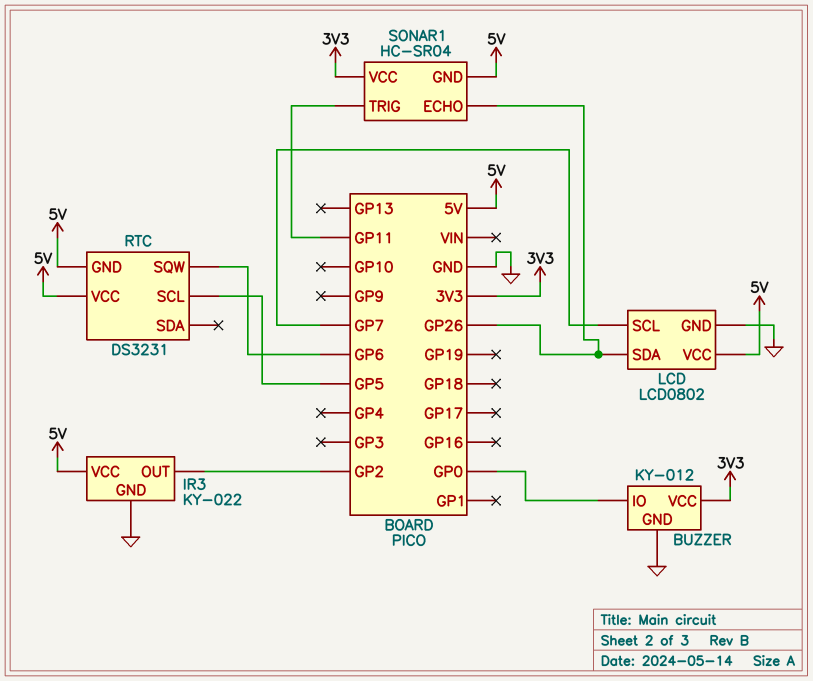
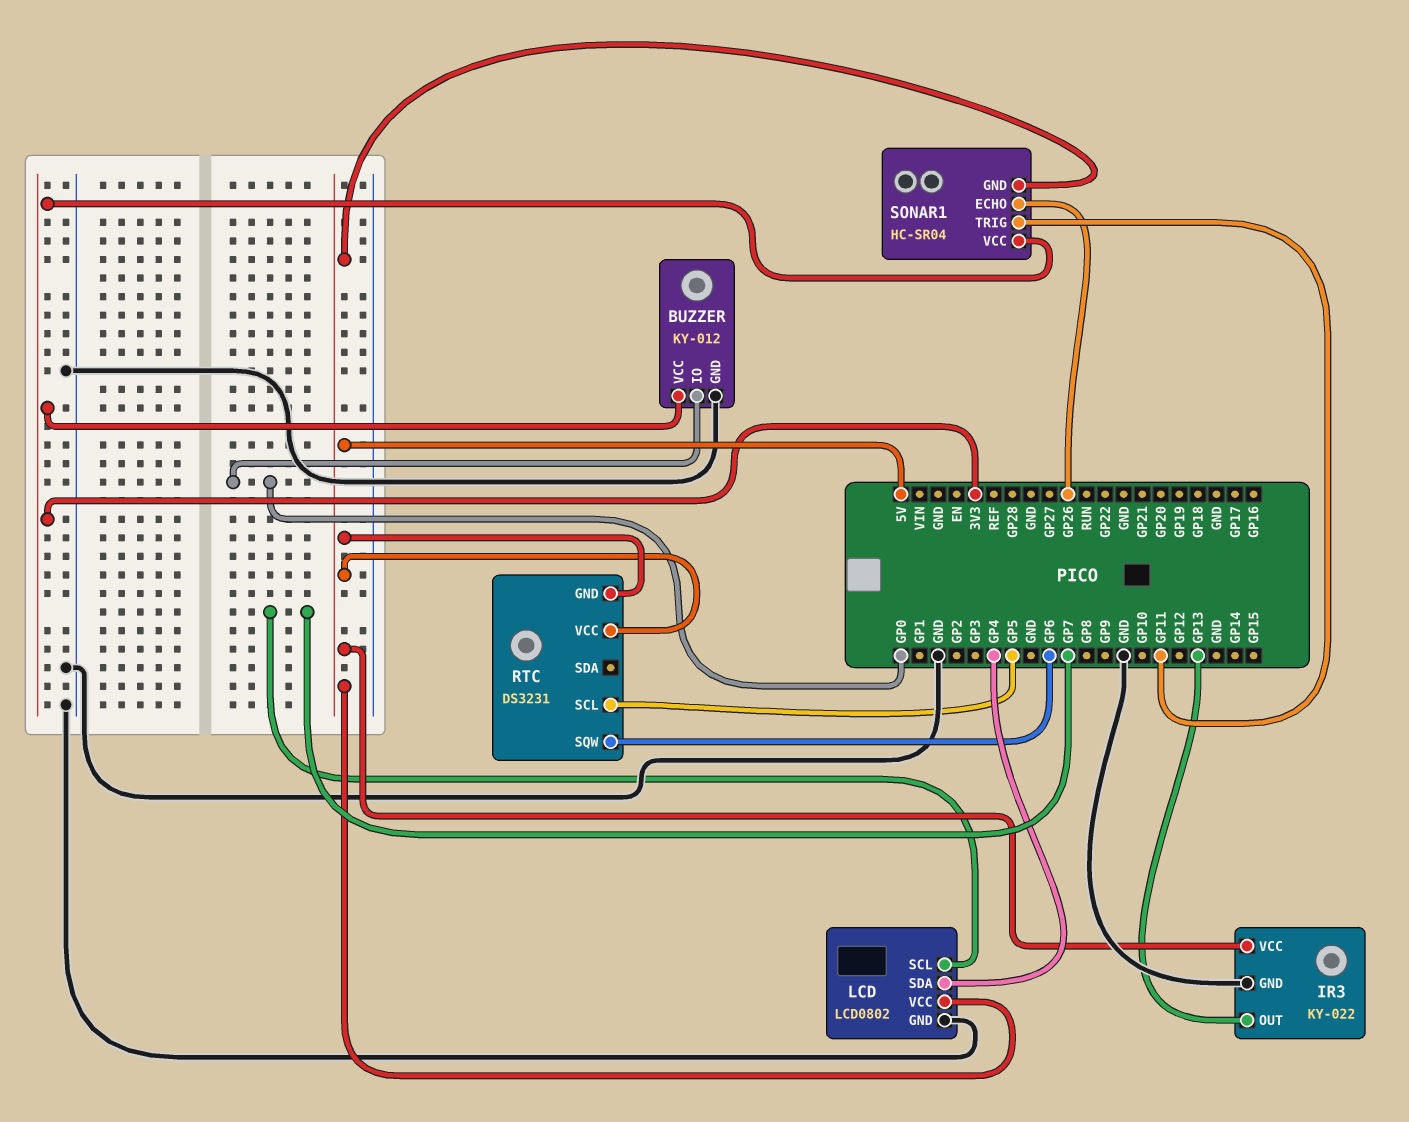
IR3 pin OUT: GP2 -> GP13
LCD pin SDA: GP26 -> GP4

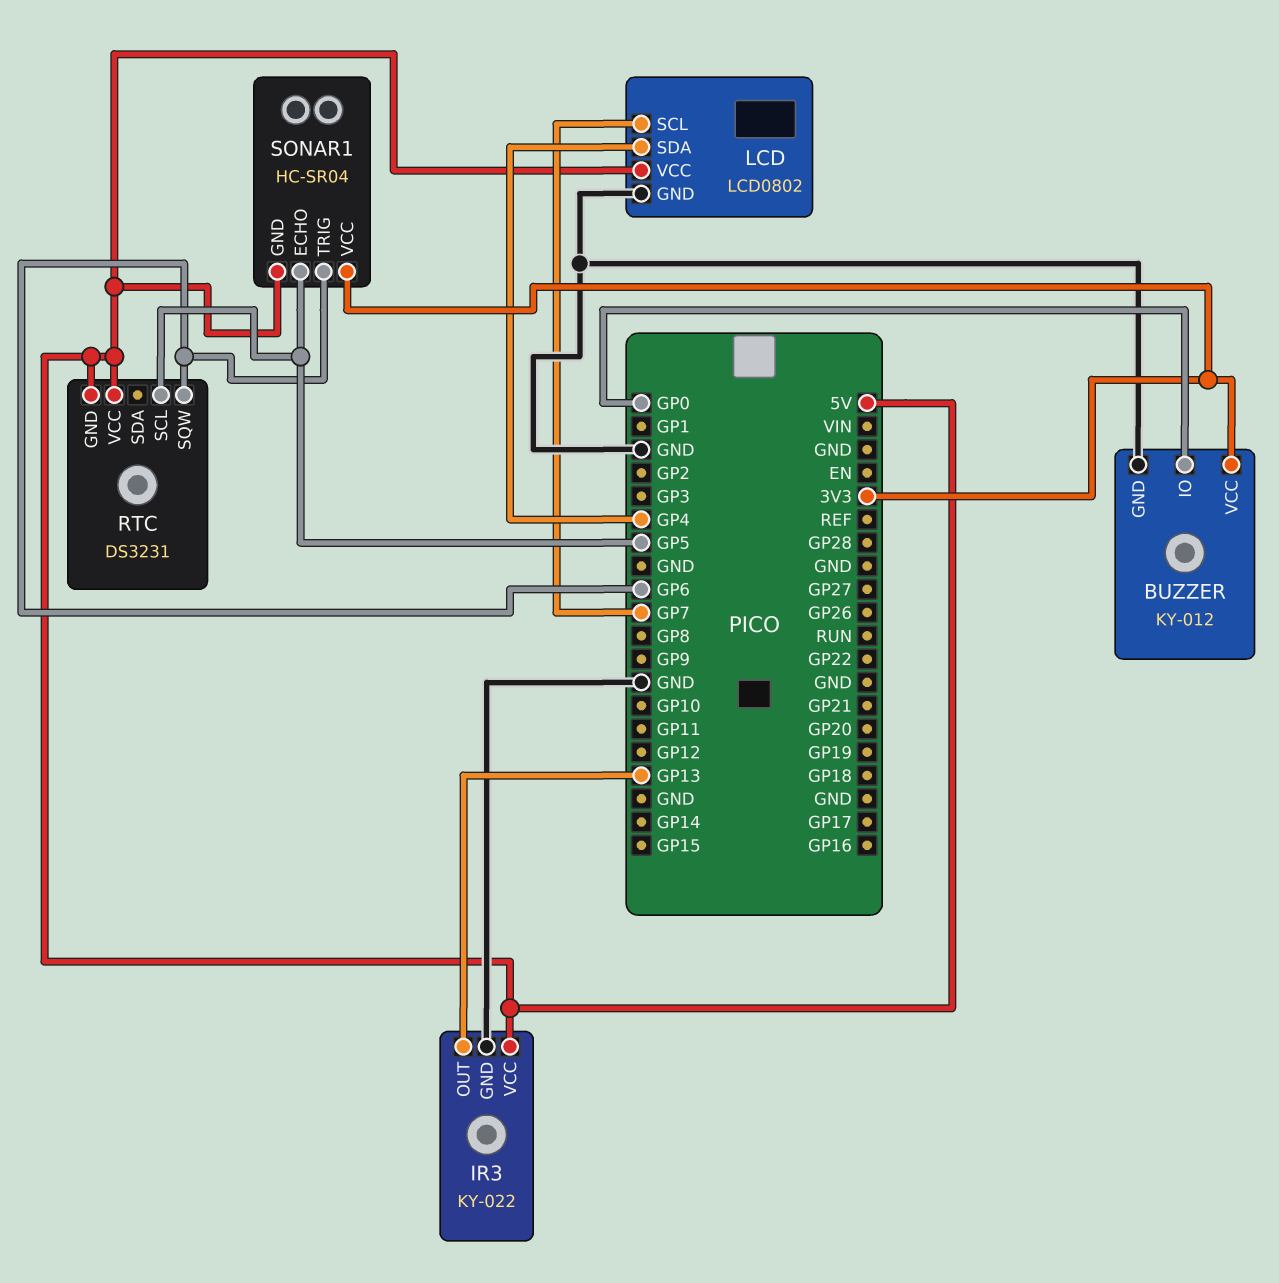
SONAR1 pin ECHO: GP26 -> GP5
SONAR1 pin TRIG: GP11 -> GP6

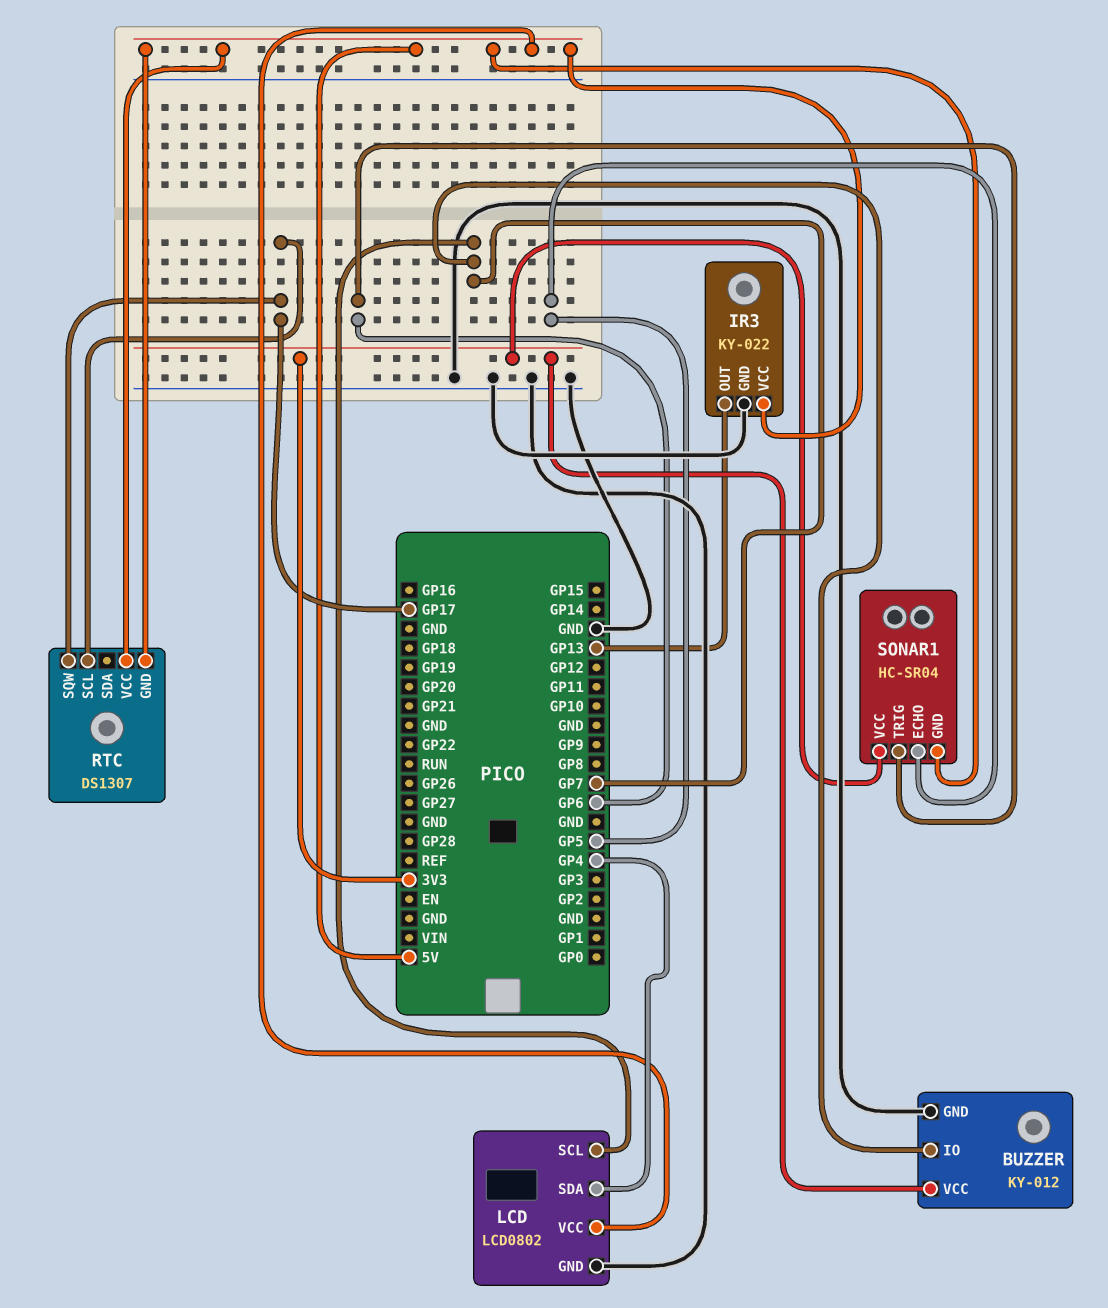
BUZZER pin IO: GP0 -> GP7
RTC: DS3231 -> DS1307
RTC pin SCL: GP5 -> GP17
RTC pin SQW: GP6 -> GP17

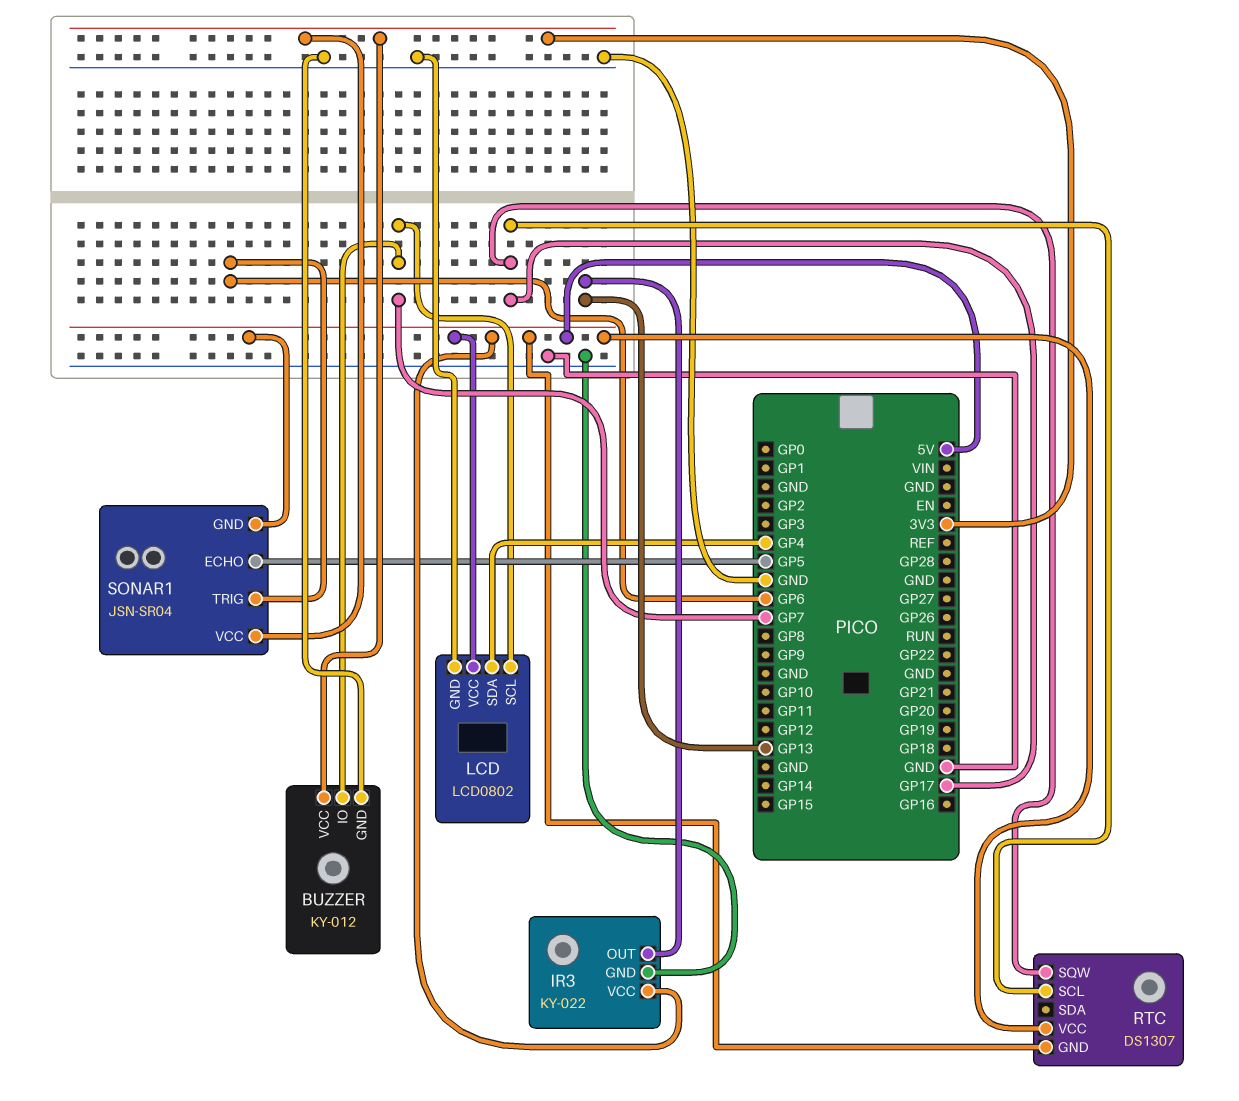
SONAR1: HC-SR04 -> JSN-SR04

